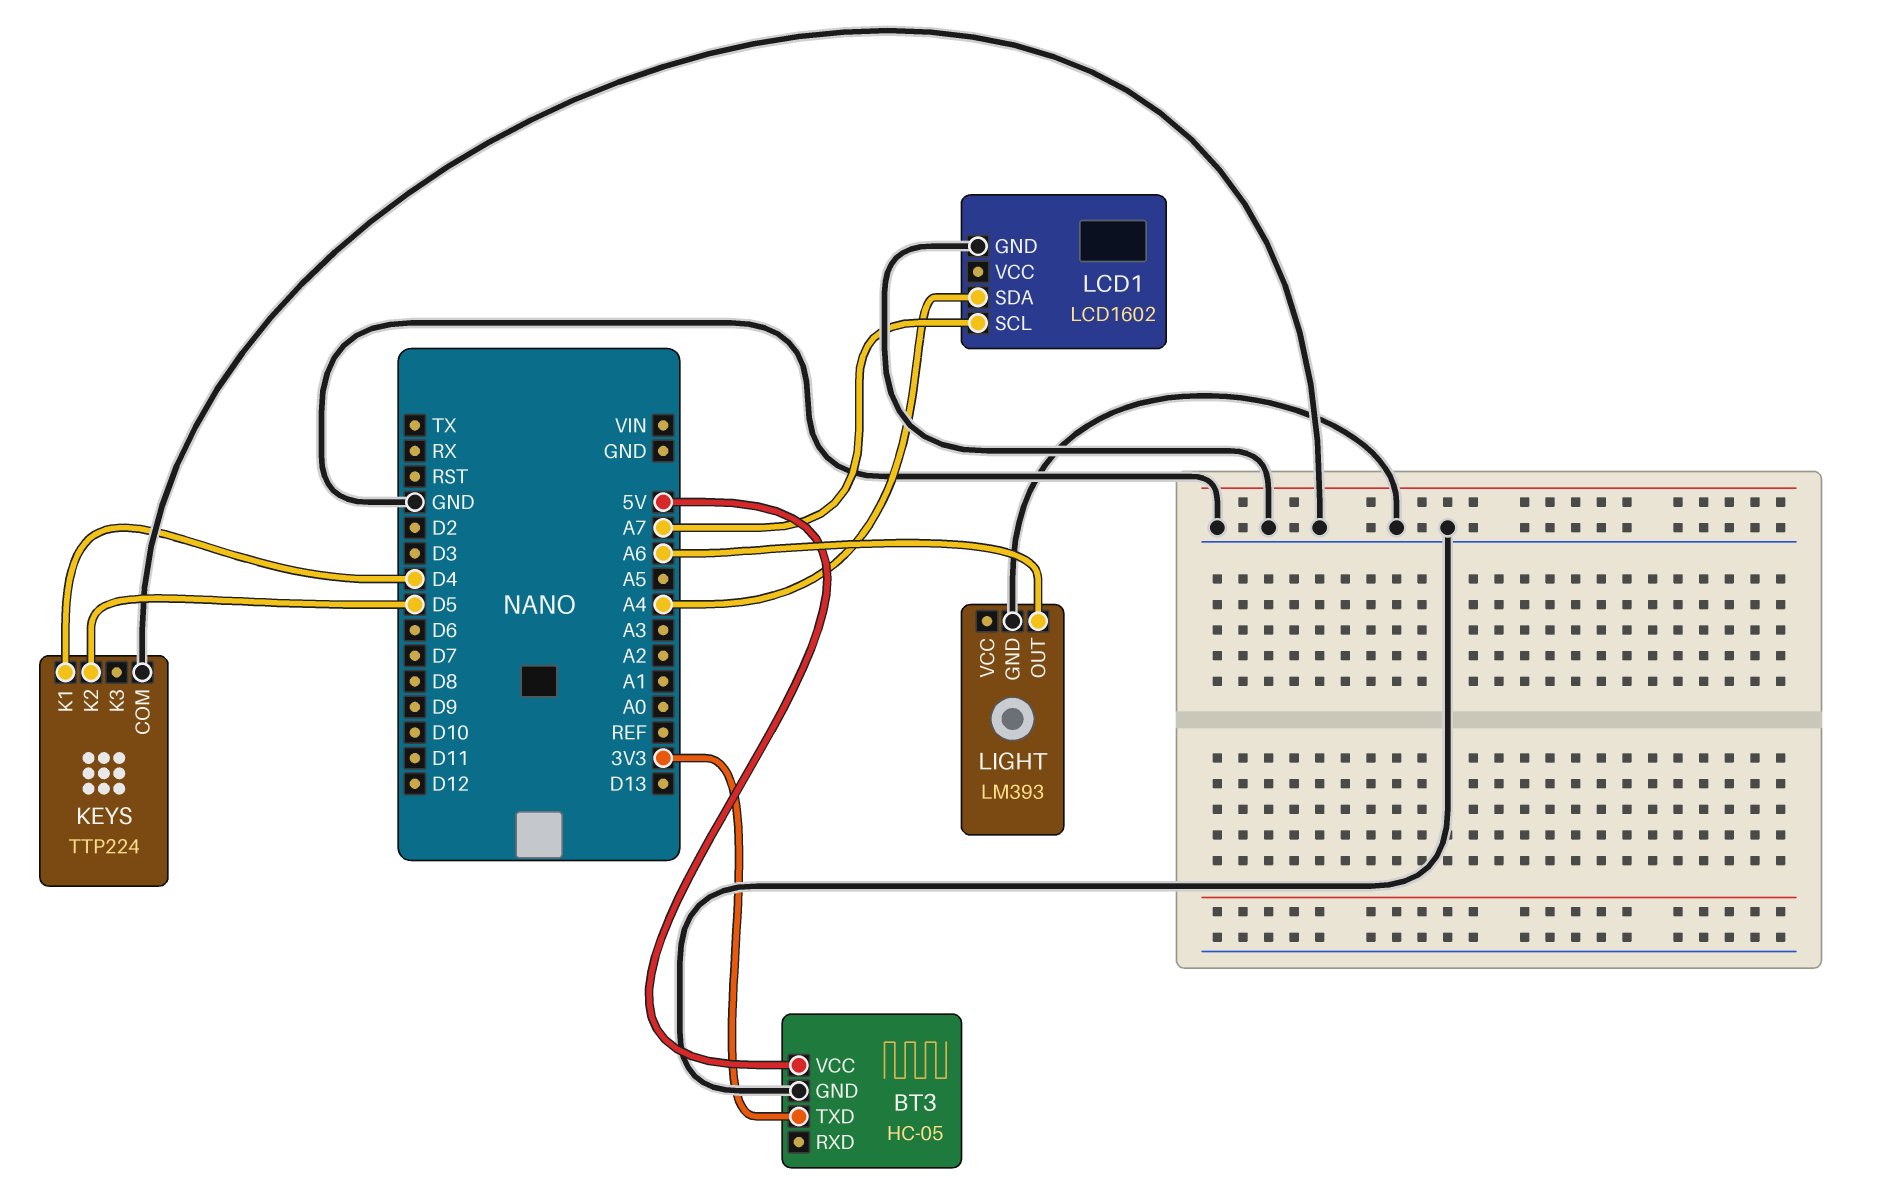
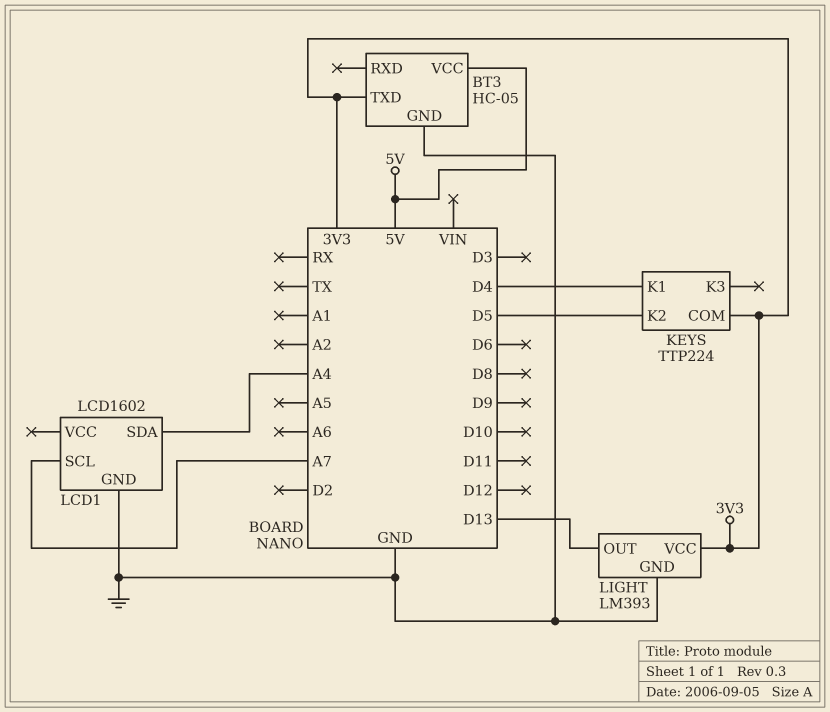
KEYS pin COM: GND -> 3V3
LIGHT pin OUT: A6 -> D13
LIGHT pin VCC: none -> 3V3

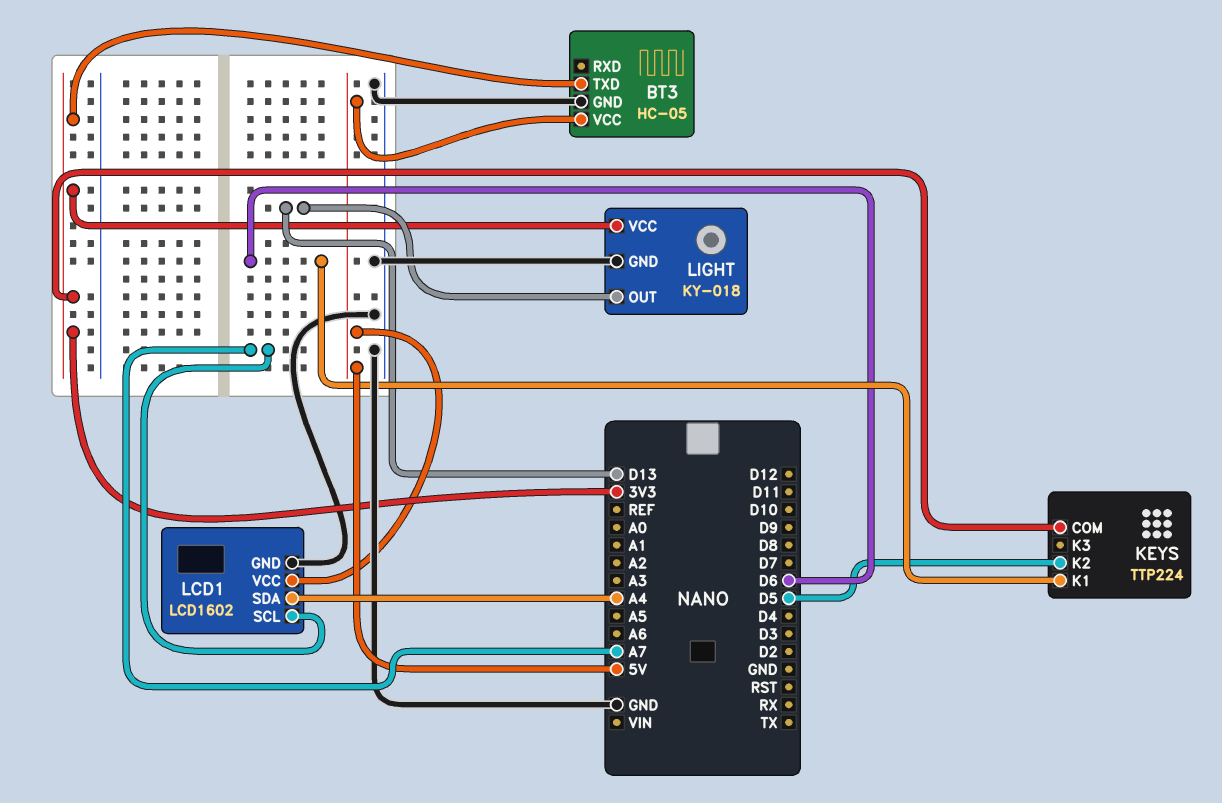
KEYS pin K1: D4 -> D6
LCD1 pin VCC: none -> 5V
LIGHT: LM393 -> KY-018

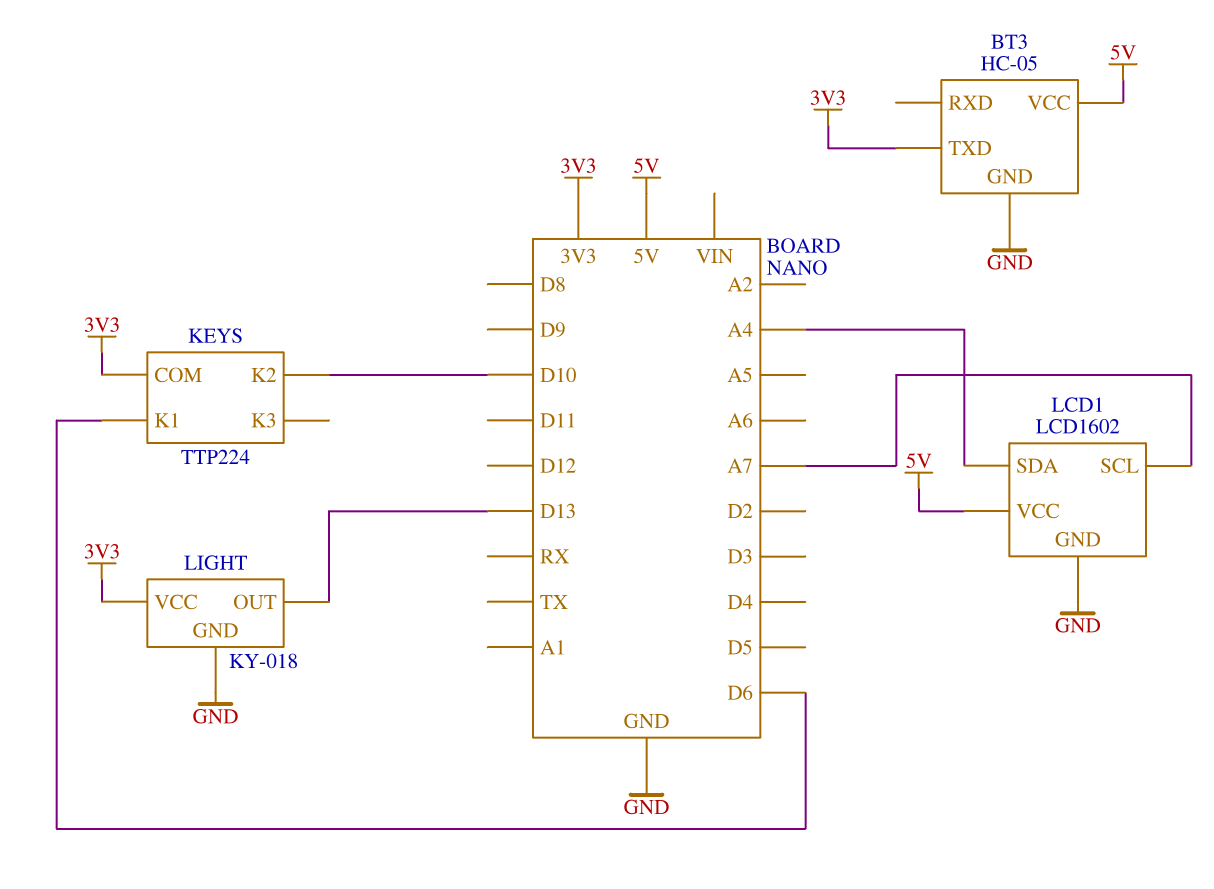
KEYS pin K2: D5 -> D10

